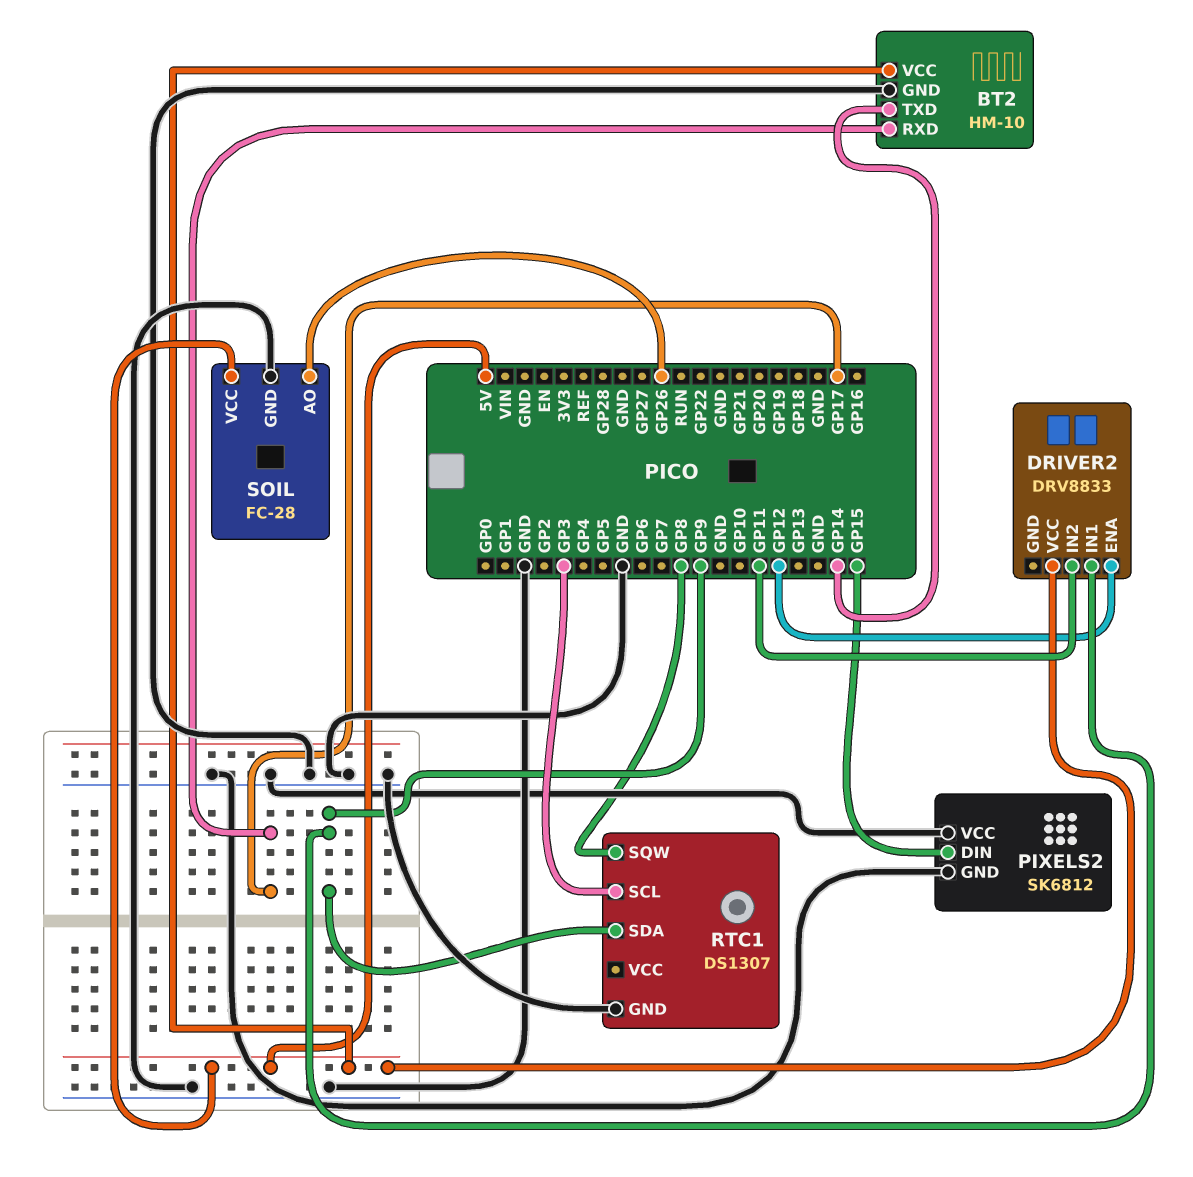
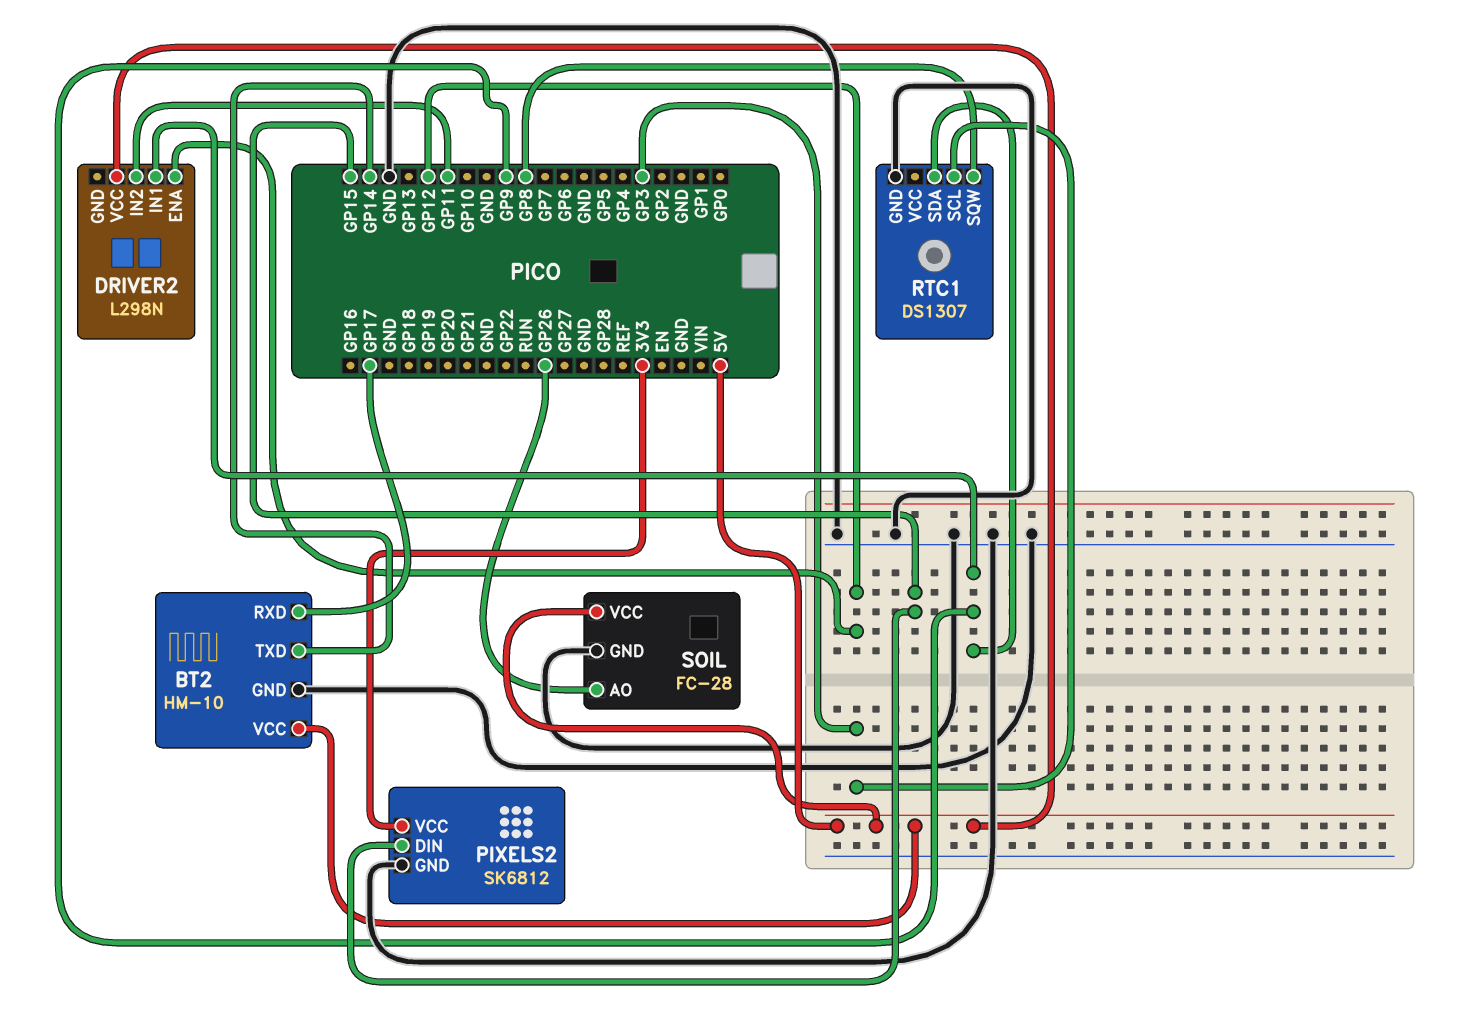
DRIVER2: DRV8833 -> L298N
PIXELS2 pin VCC: GND -> 3V3

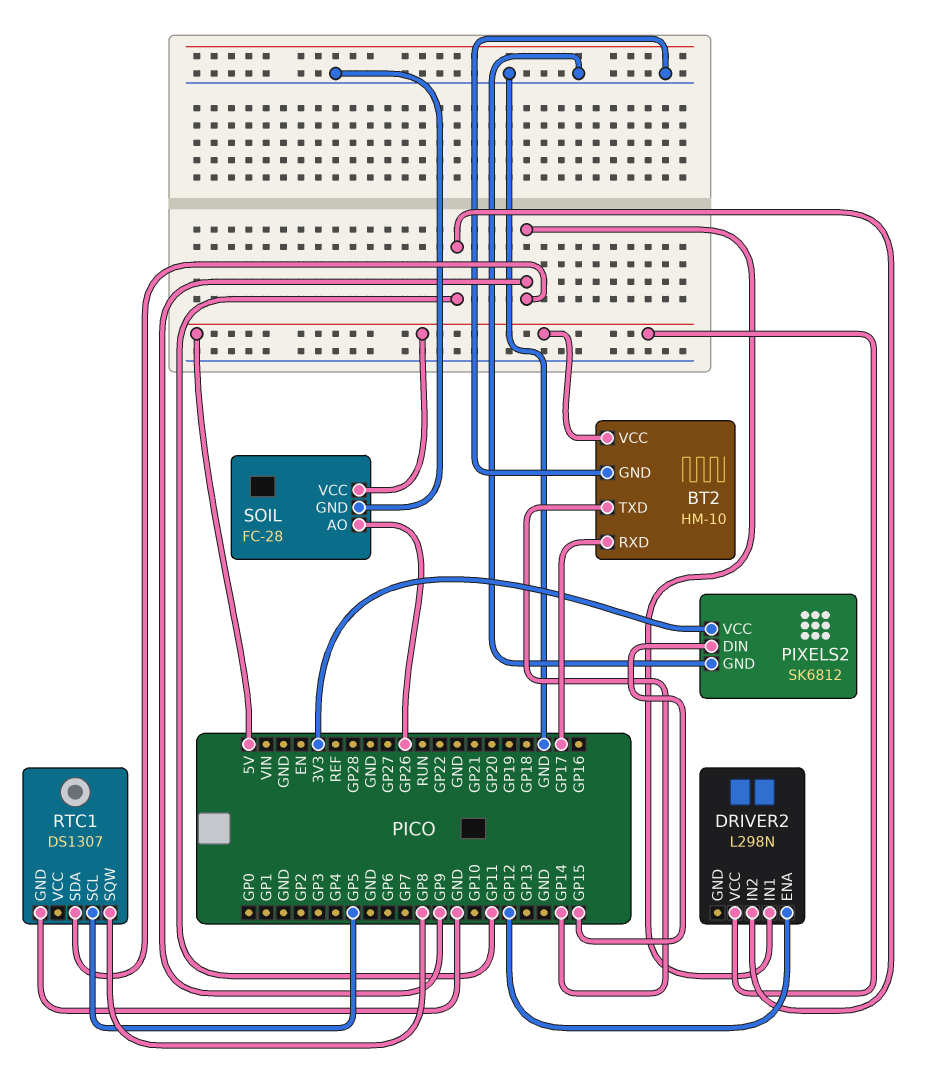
RTC1 pin SCL: GP3 -> GP5

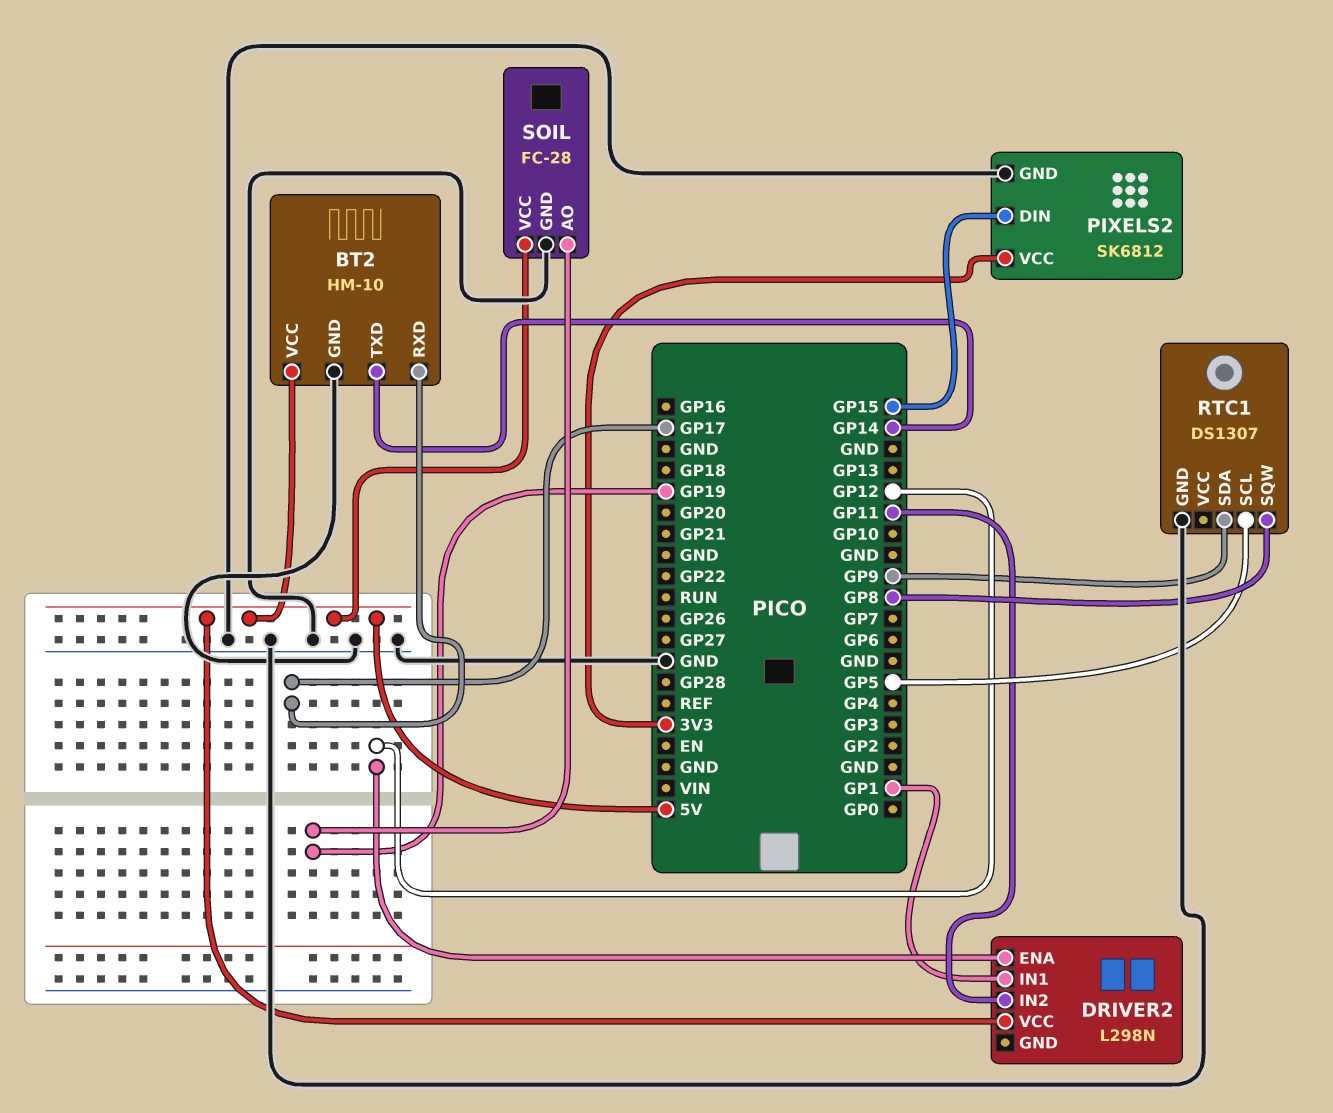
DRIVER2 pin IN1: GP9 -> GP1
SOIL pin AO: GP26 -> GP19

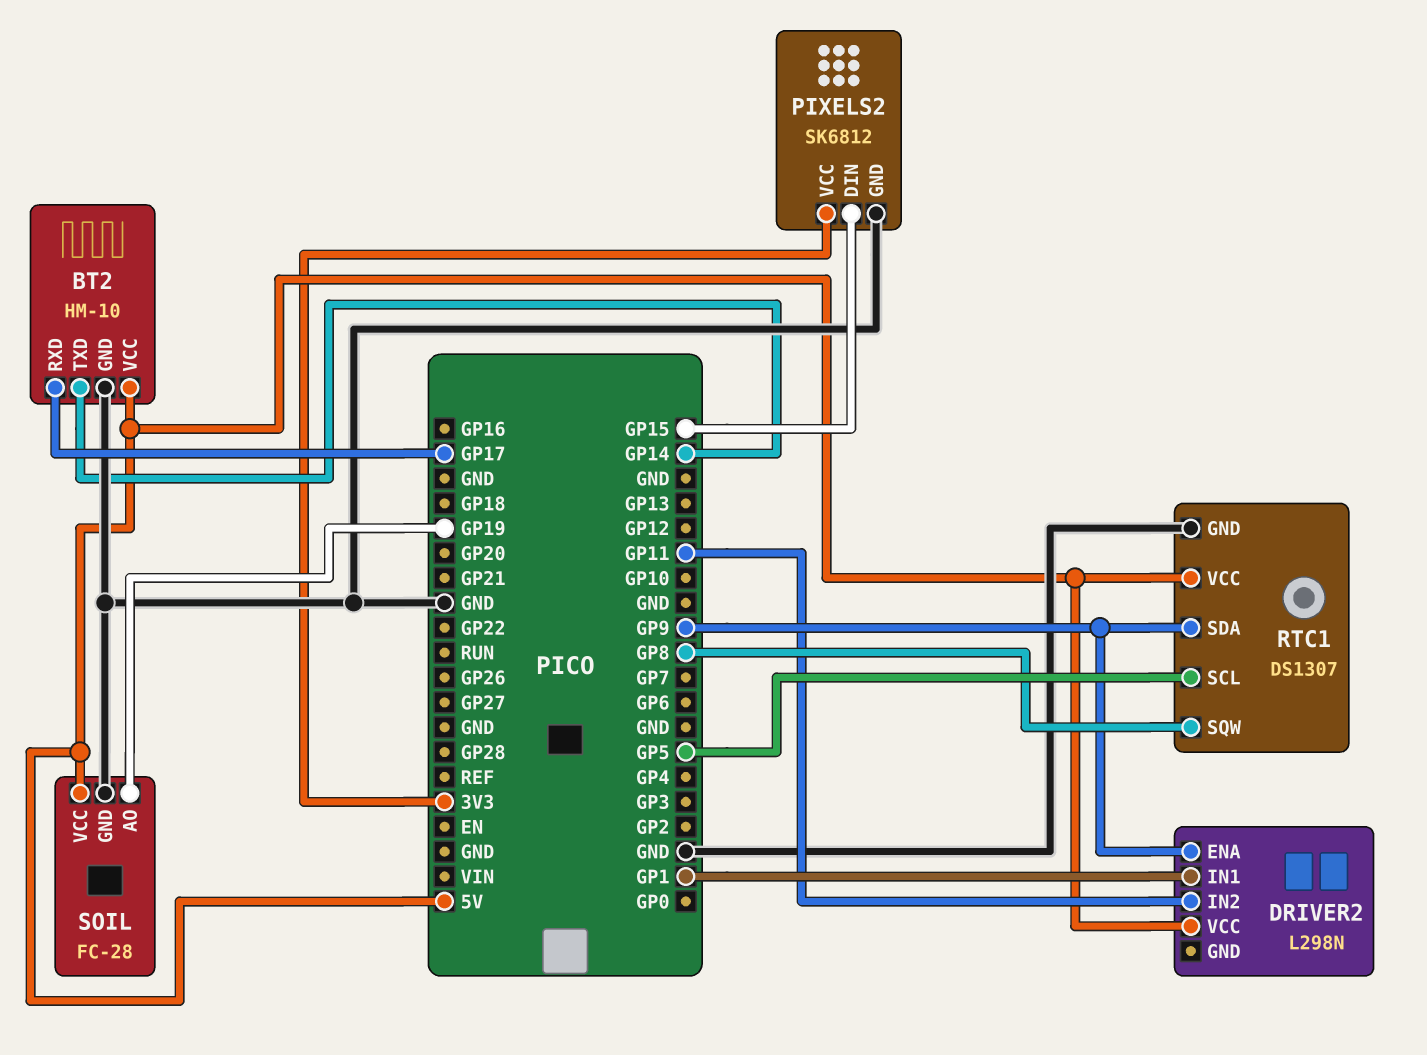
DRIVER2 pin ENA: GP12 -> GP9
RTC1 pin VCC: none -> 5V

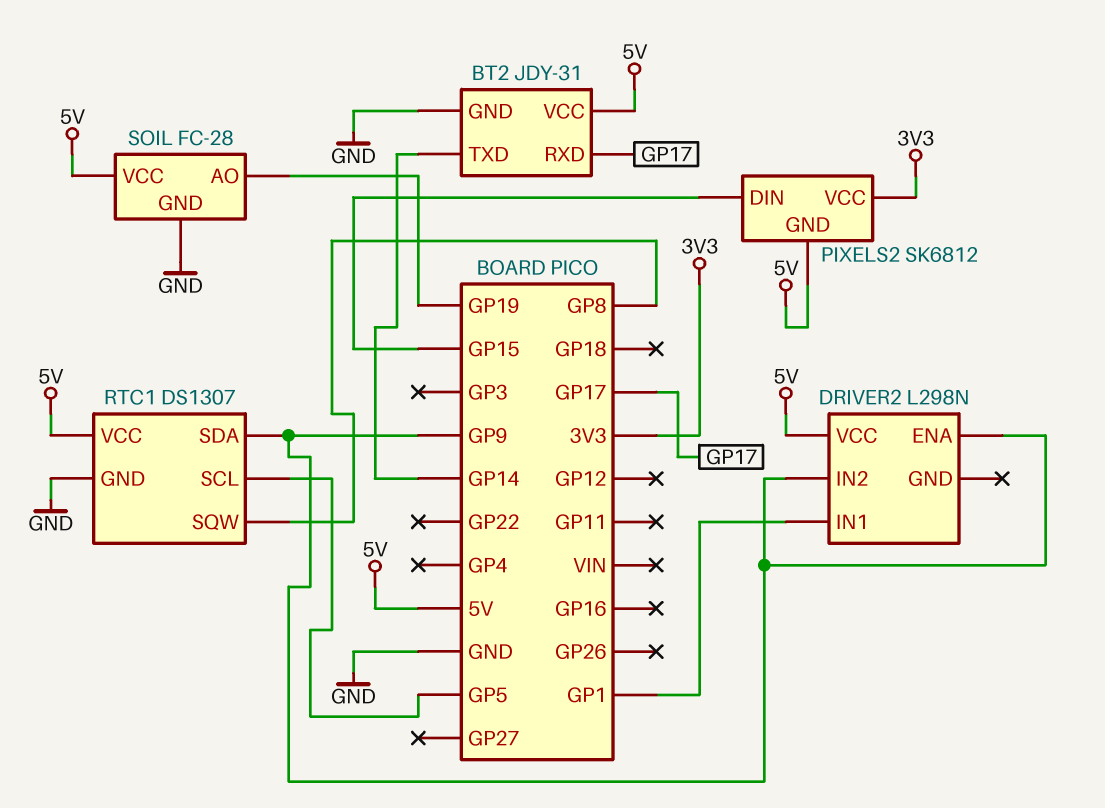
BT2: HM-10 -> JDY-31
DRIVER2 pin IN2: GP11 -> GP9
PIXELS2 pin GND: GND -> 5V

